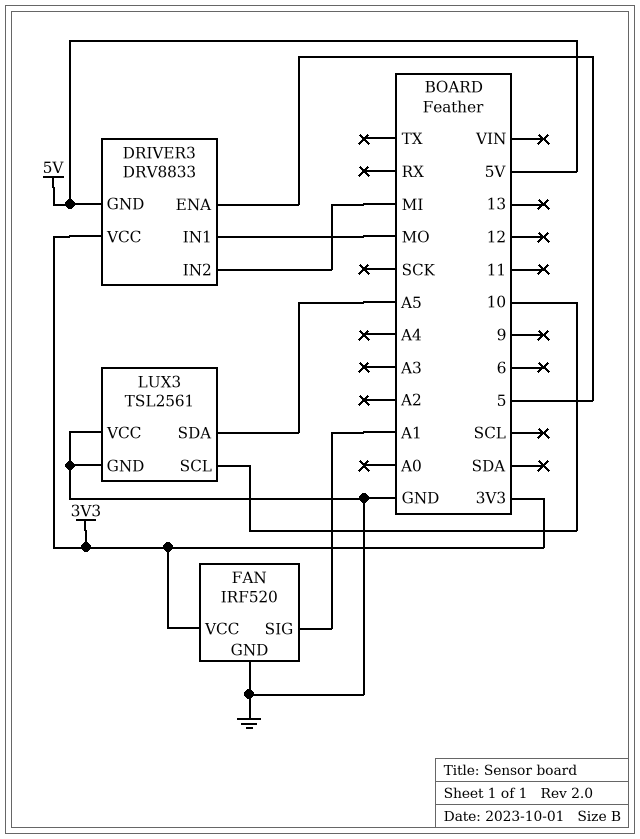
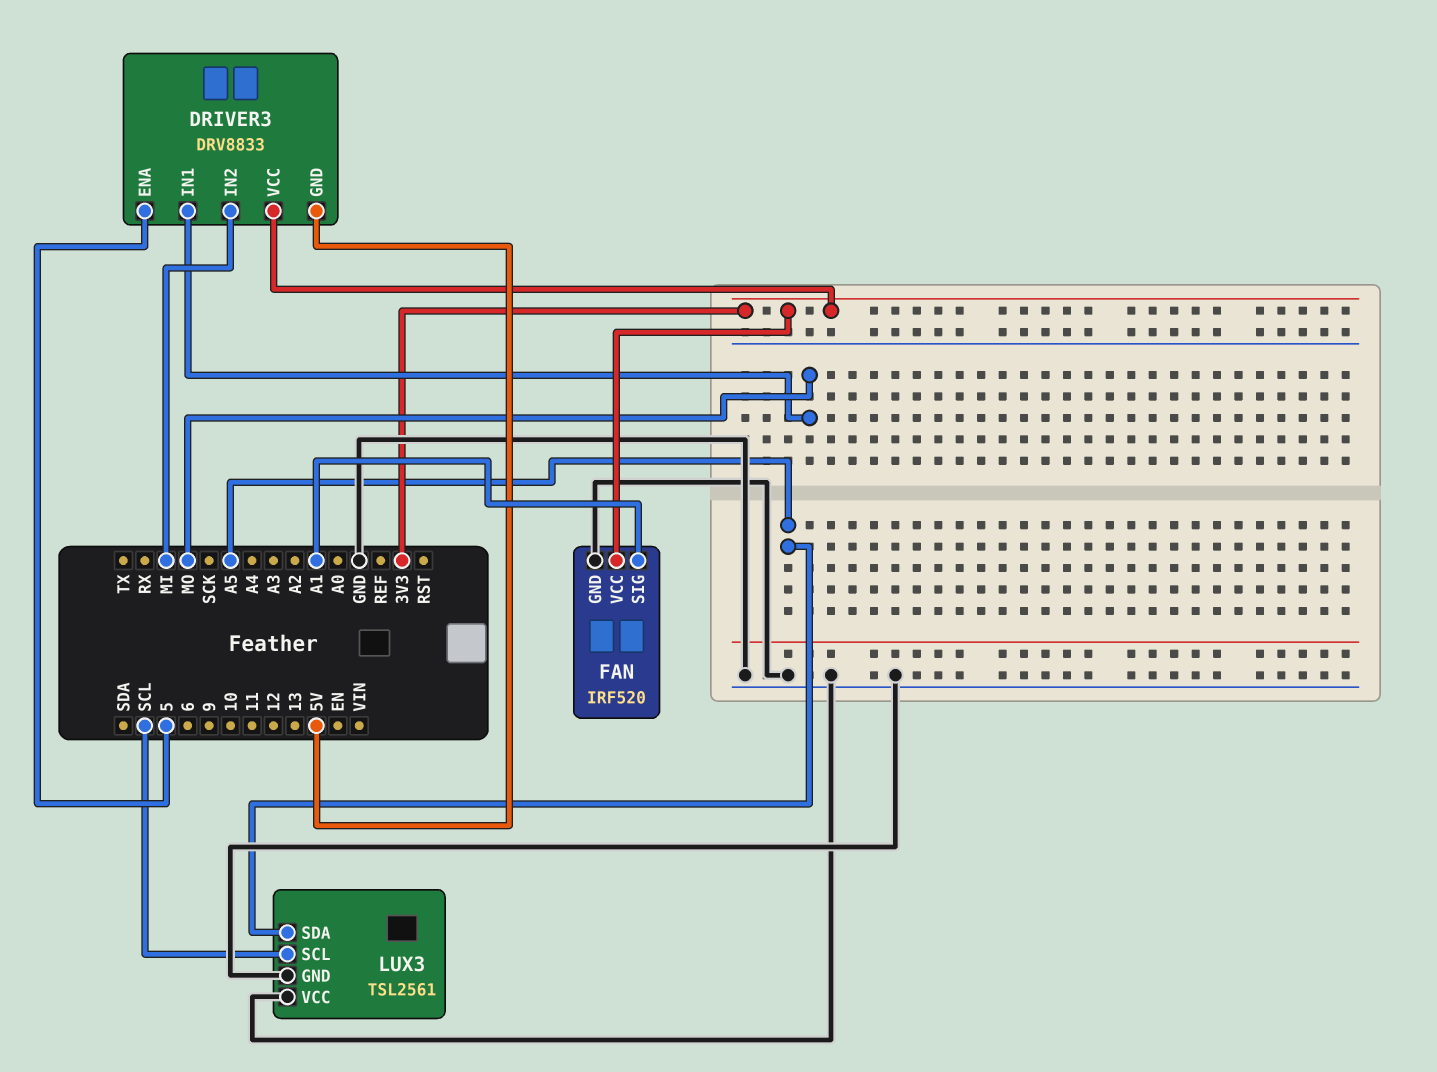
LUX3 pin SCL: 10 -> SCL

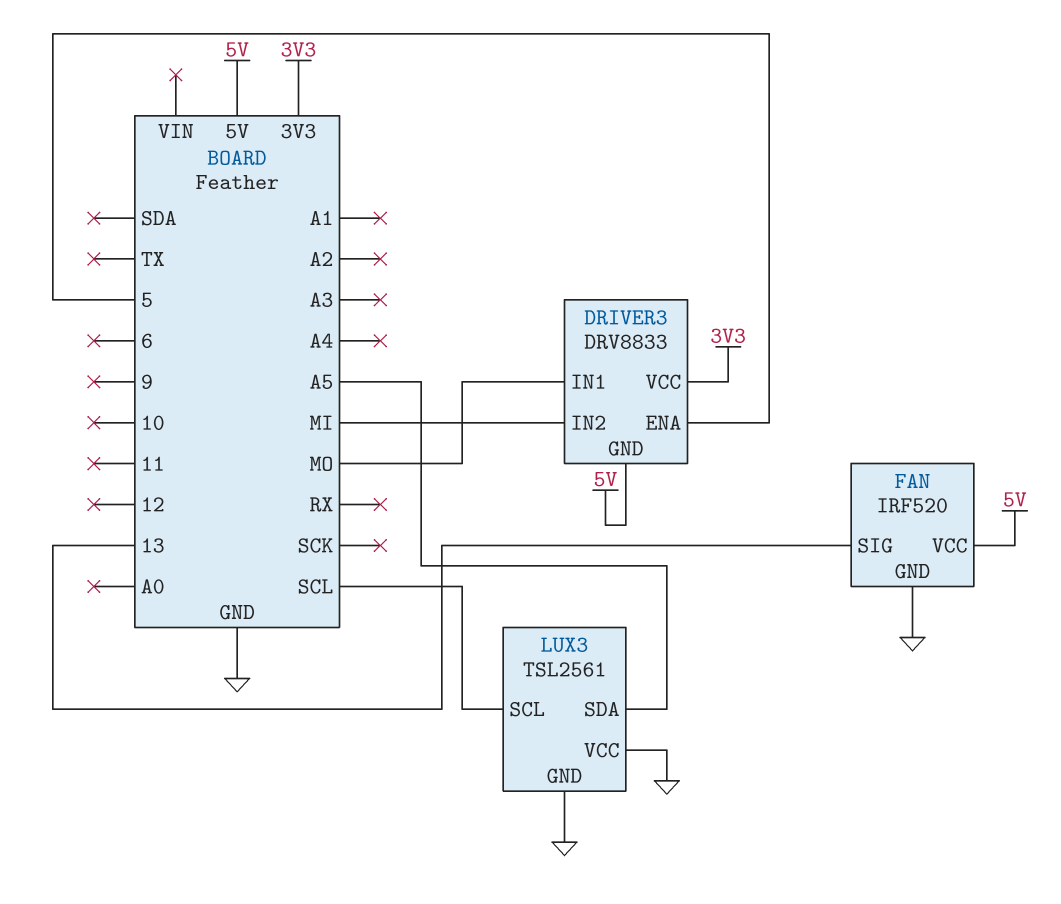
FAN pin SIG: A1 -> 13
FAN pin VCC: 3V3 -> 5V

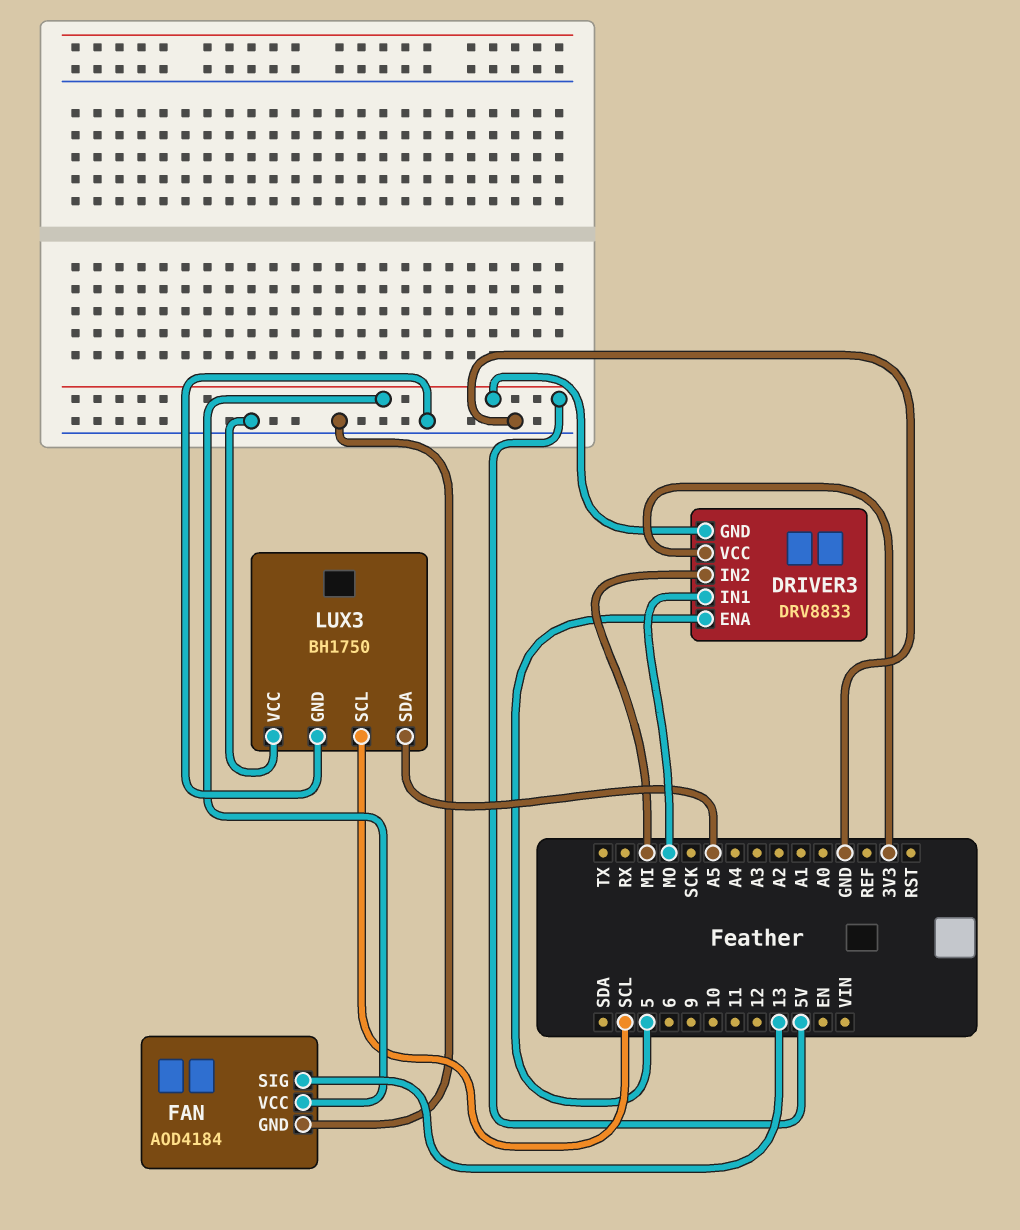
FAN: IRF520 -> AOD4184
LUX3: TSL2561 -> BH1750

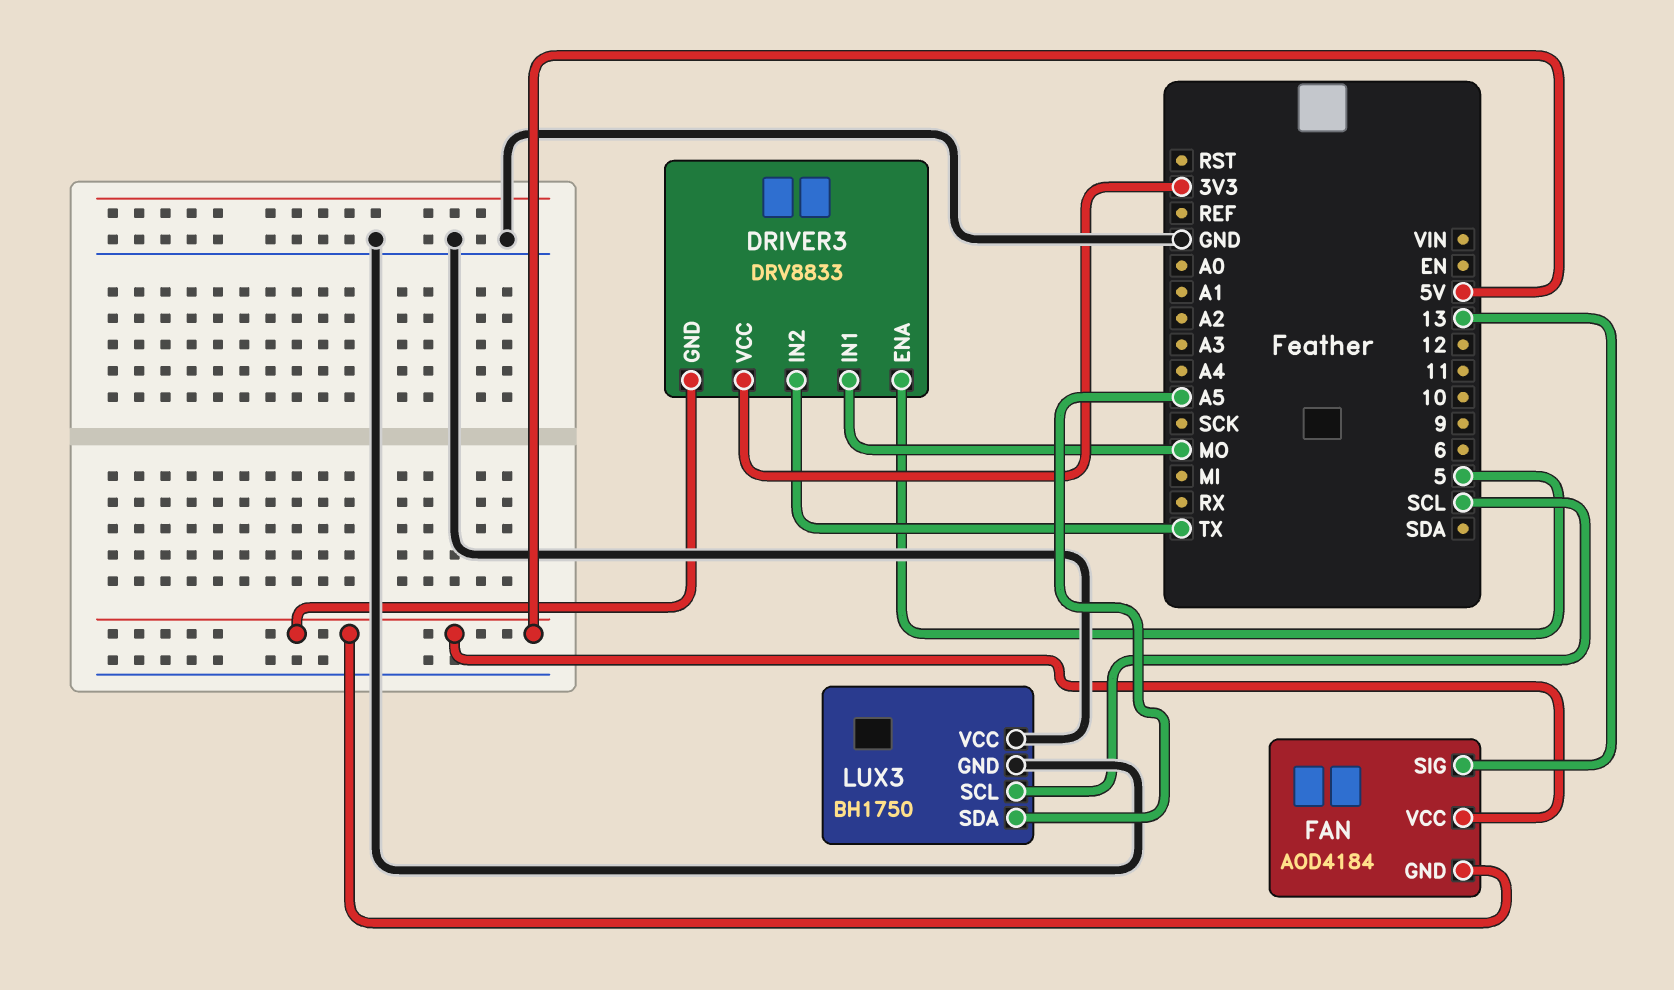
DRIVER3 pin IN2: MI -> TX
FAN pin GND: GND -> 5V

